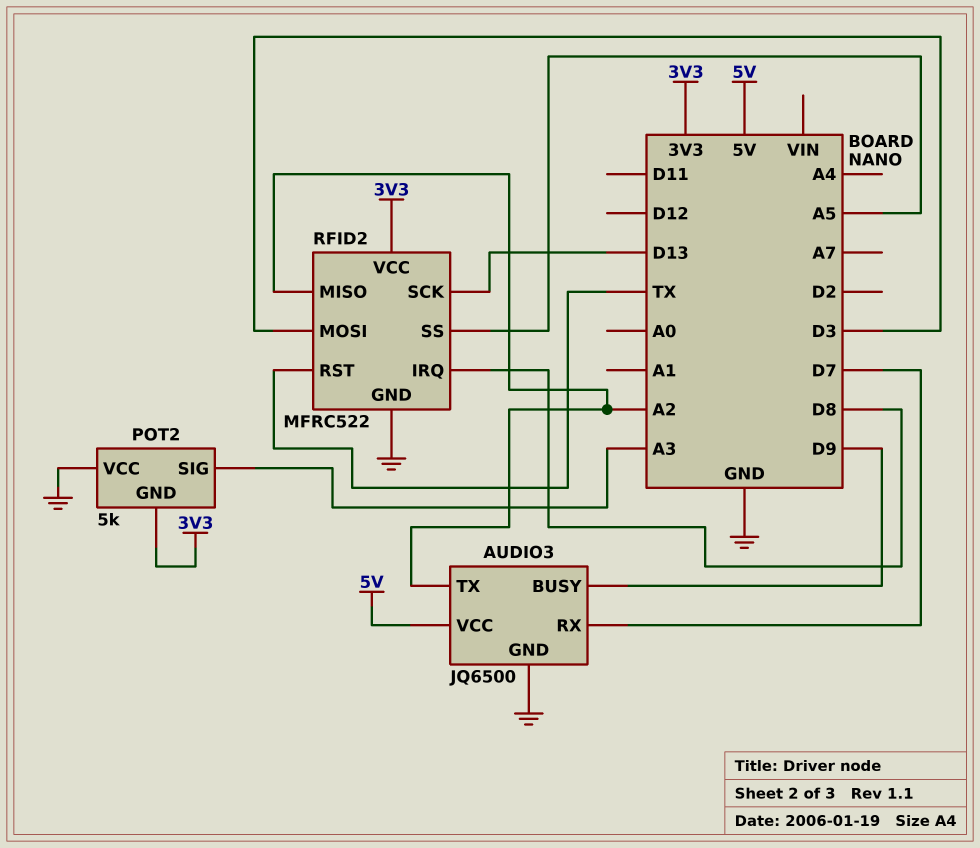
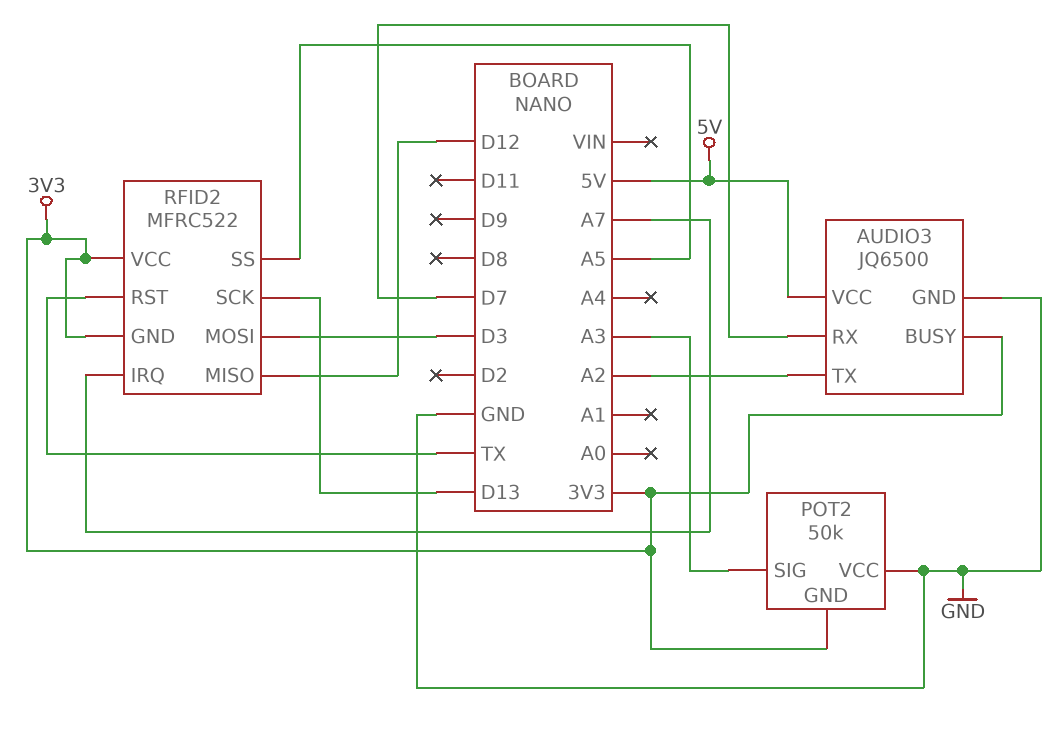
AUDIO3 pin BUSY: D9 -> 3V3
POT2: 5k -> 50k
RFID2 pin GND: GND -> 3V3
RFID2 pin IRQ: D8 -> A7
RFID2 pin MISO: A2 -> D12

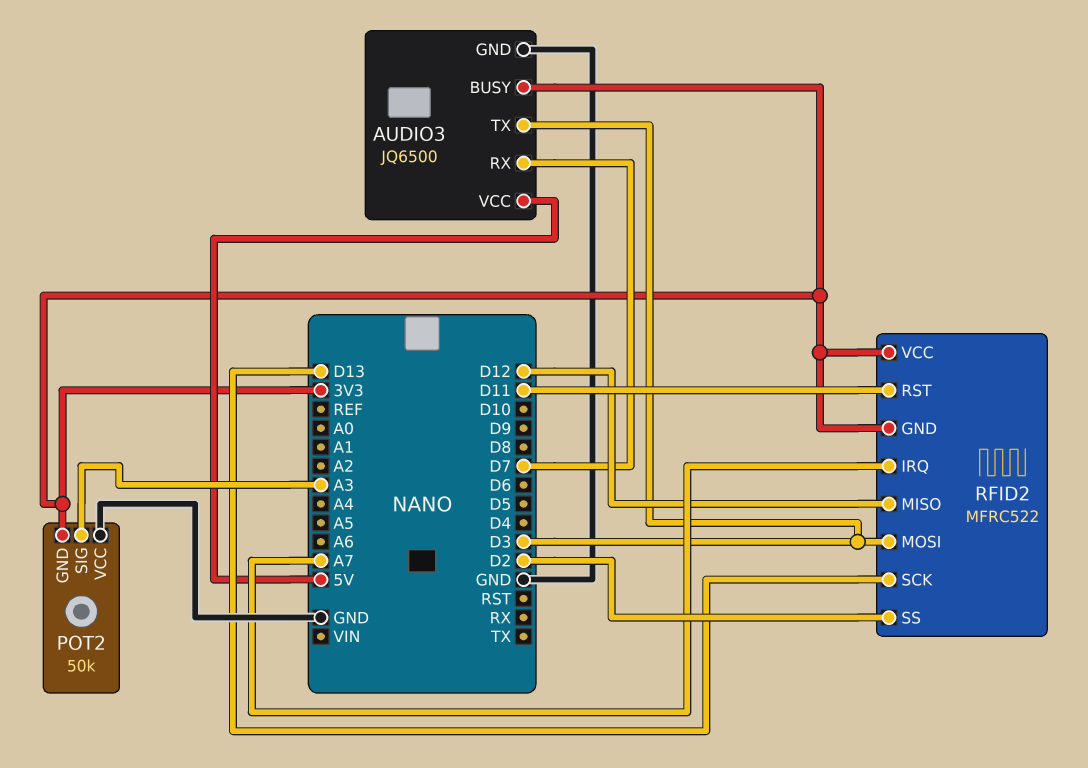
AUDIO3 pin TX: A2 -> D3
RFID2 pin RST: TX -> D11
RFID2 pin SS: A5 -> D2

